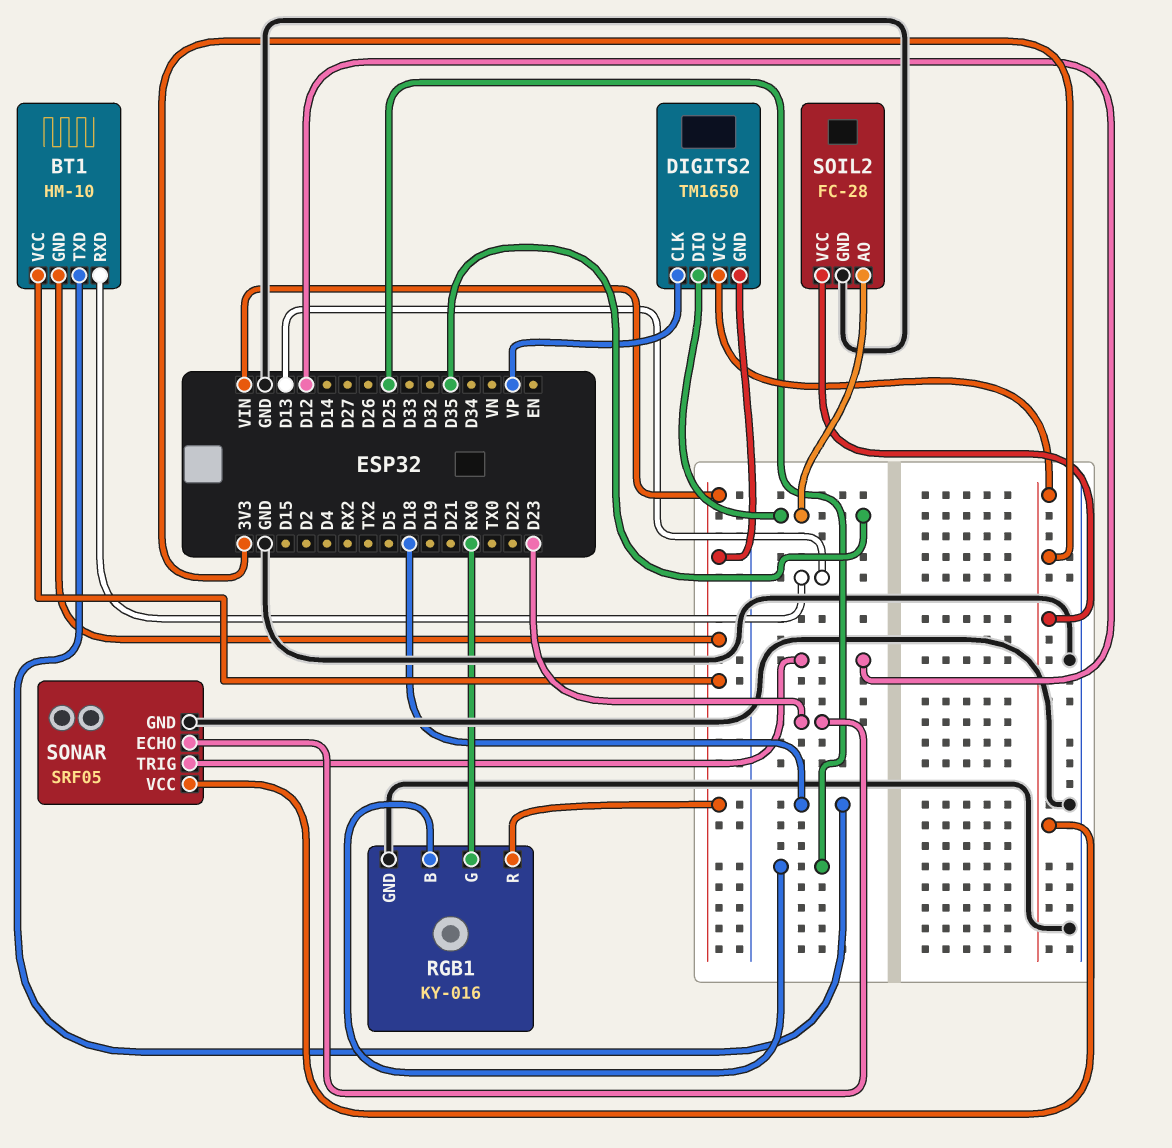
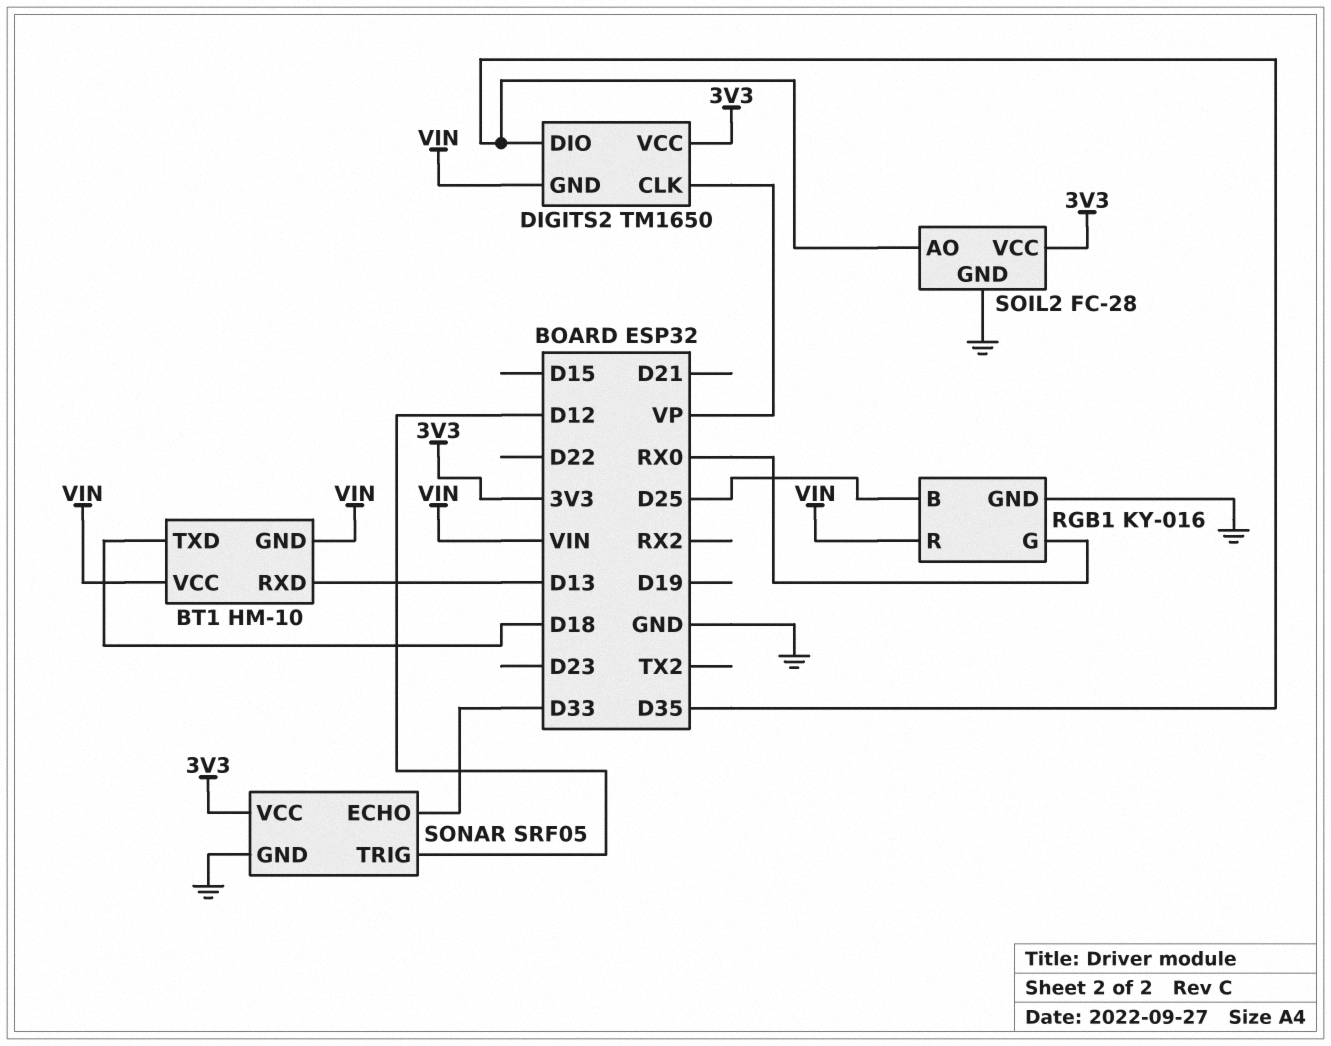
SONAR pin ECHO: D23 -> D33

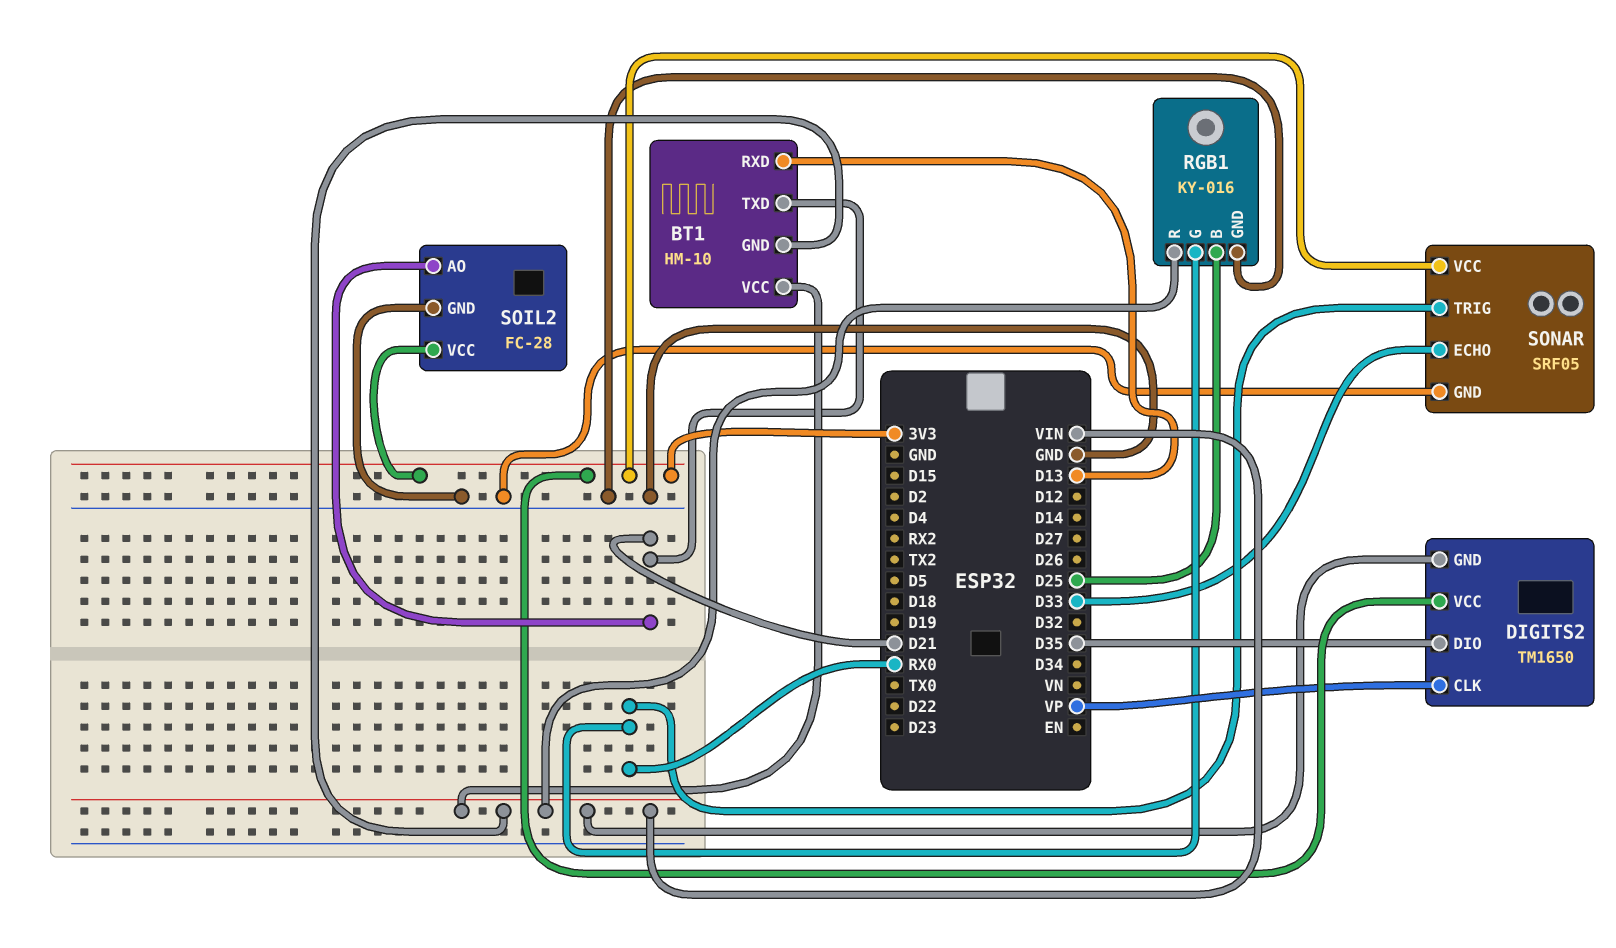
BT1 pin TXD: D18 -> D21
SOIL2 pin AO: D35 -> D21
SONAR pin TRIG: D12 -> RX0

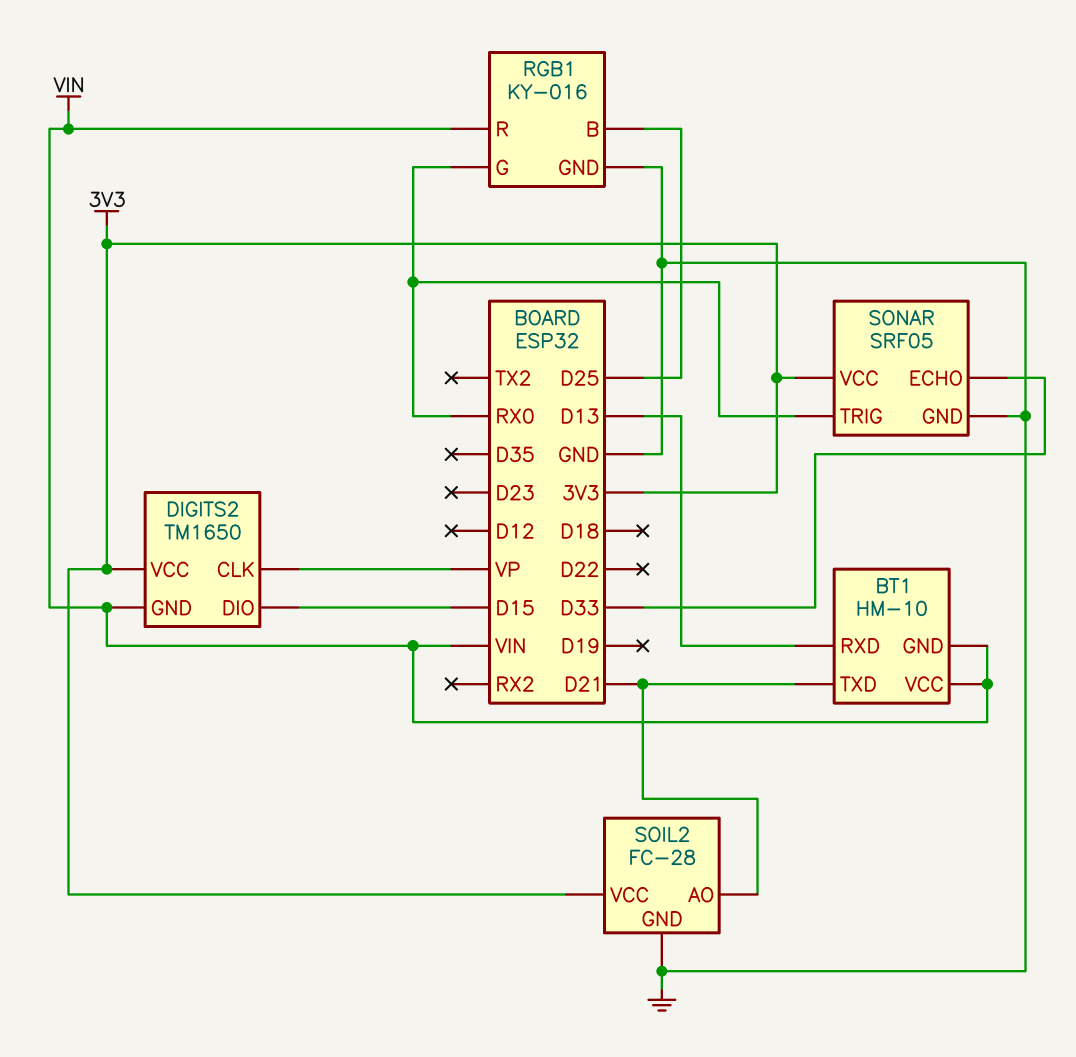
DIGITS2 pin DIO: D35 -> D15

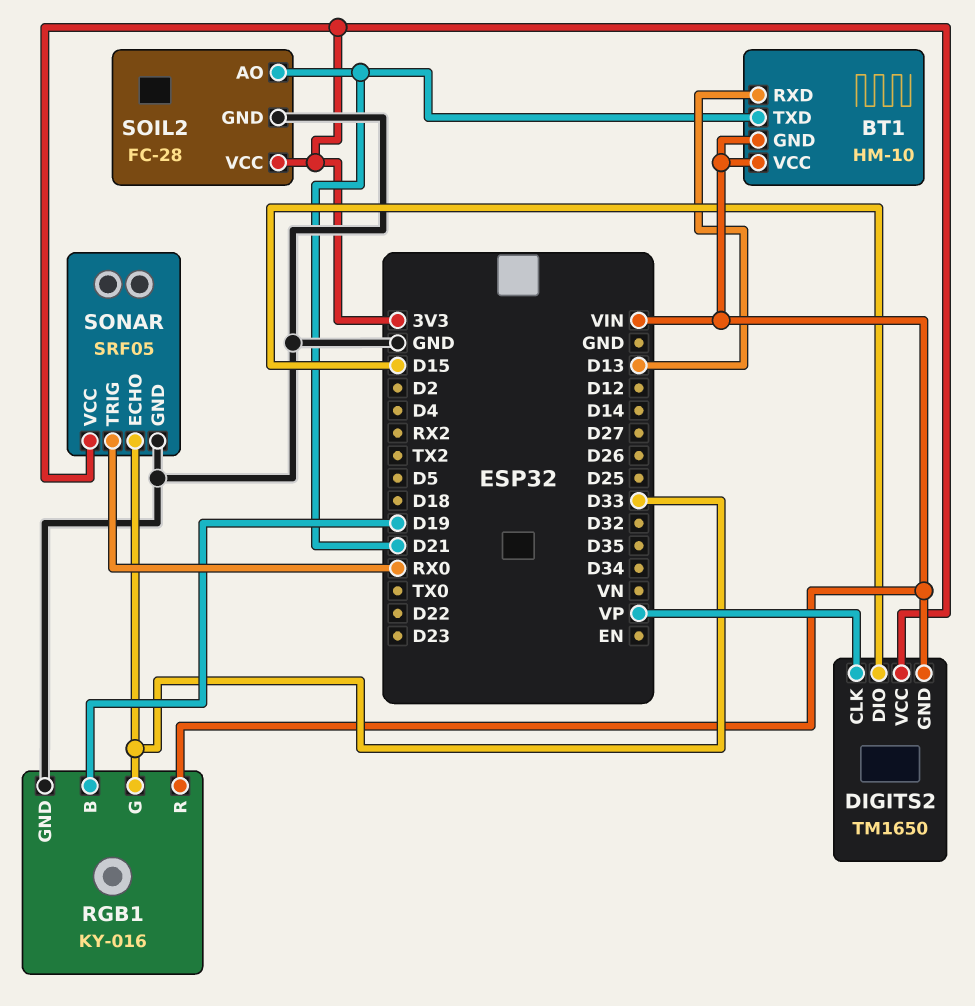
RGB1 pin B: D25 -> D19
RGB1 pin G: RX0 -> D33

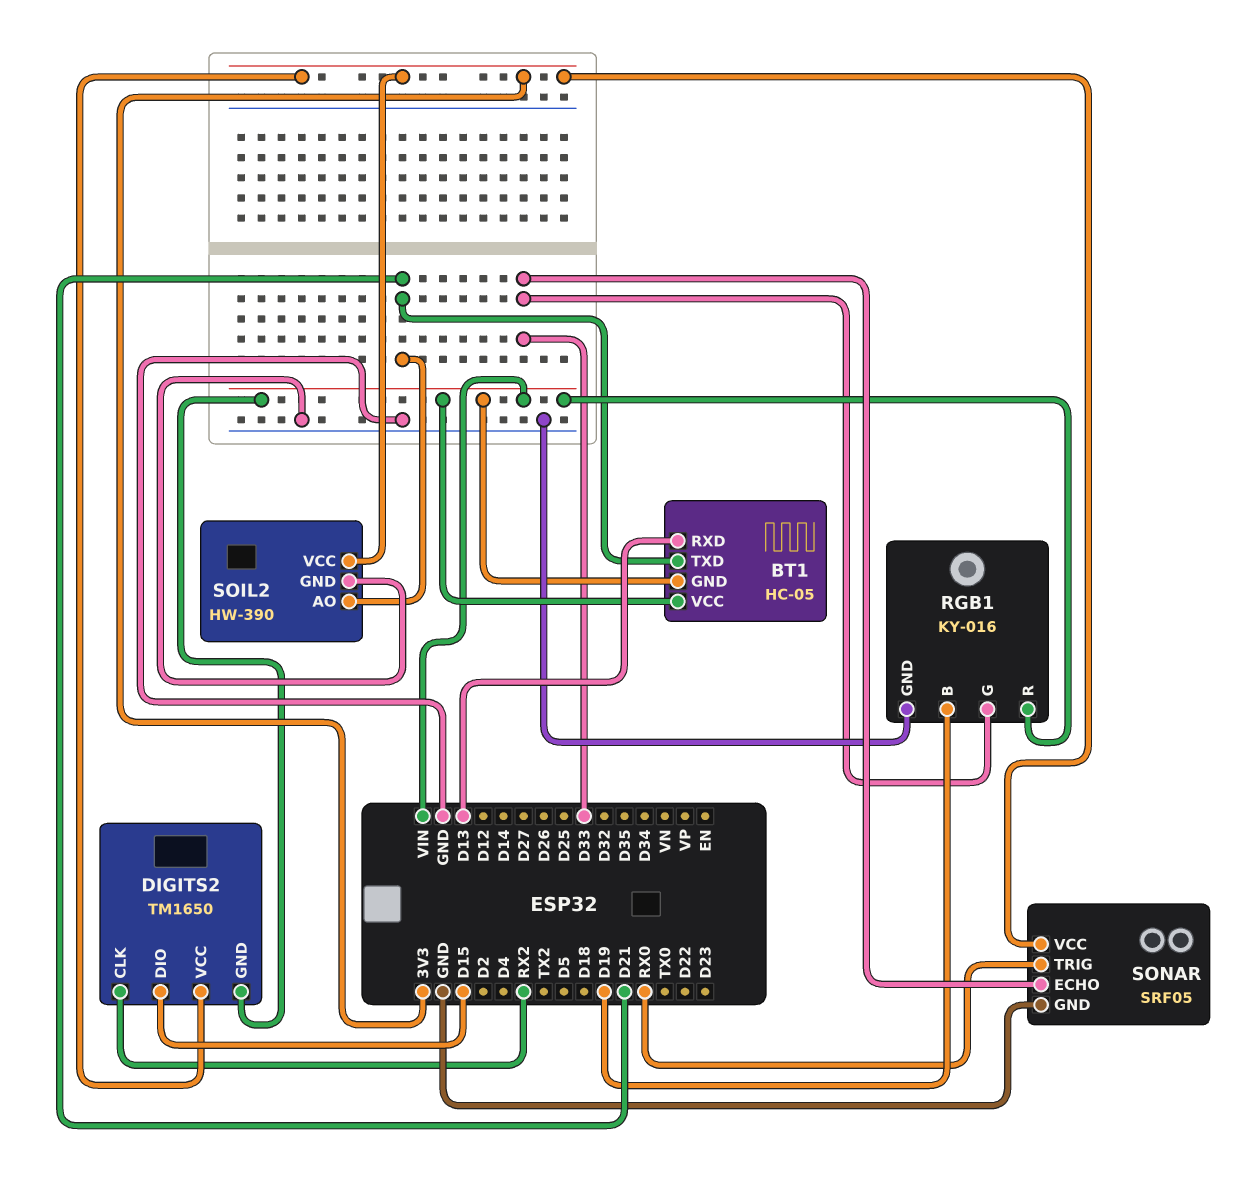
BT1: HM-10 -> HC-05
DIGITS2 pin CLK: VP -> RX2
SOIL2: FC-28 -> HW-390

